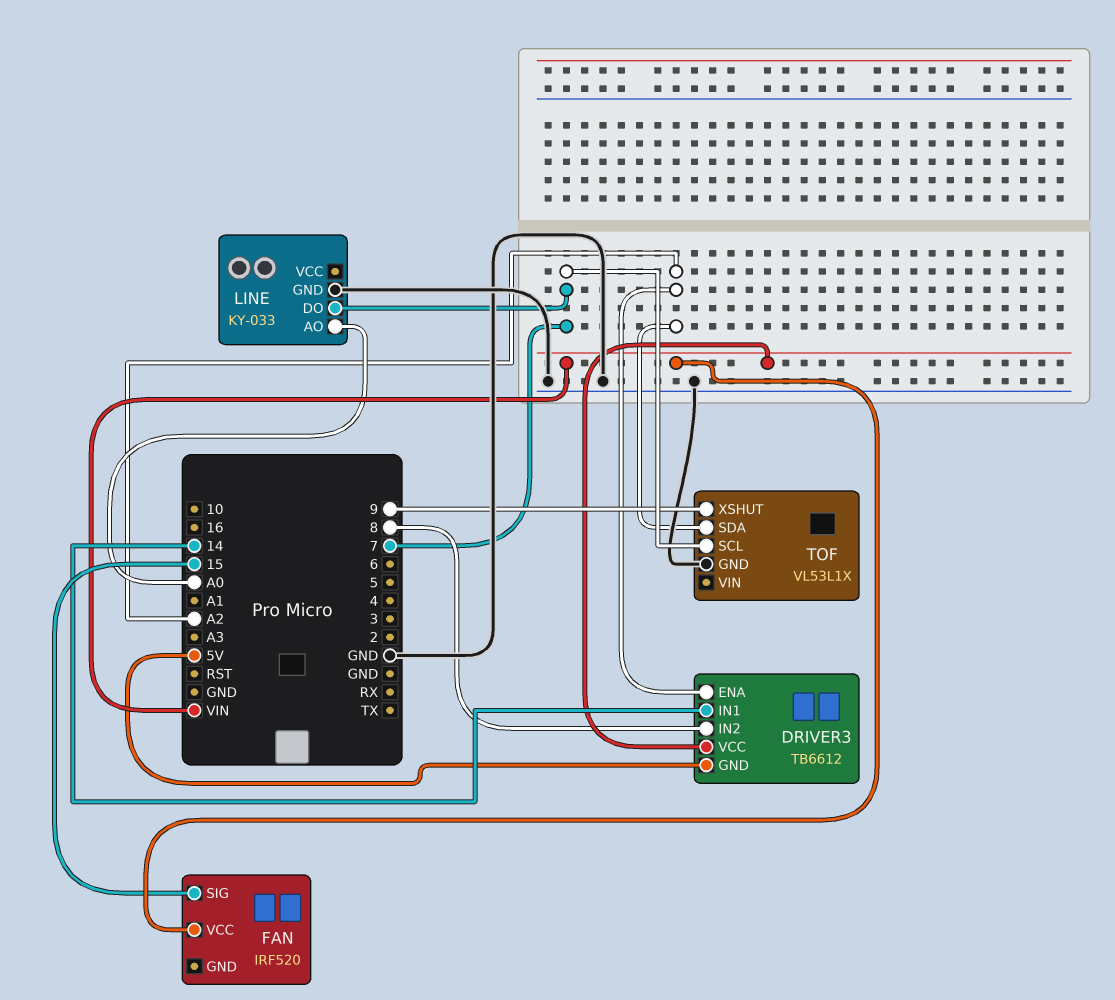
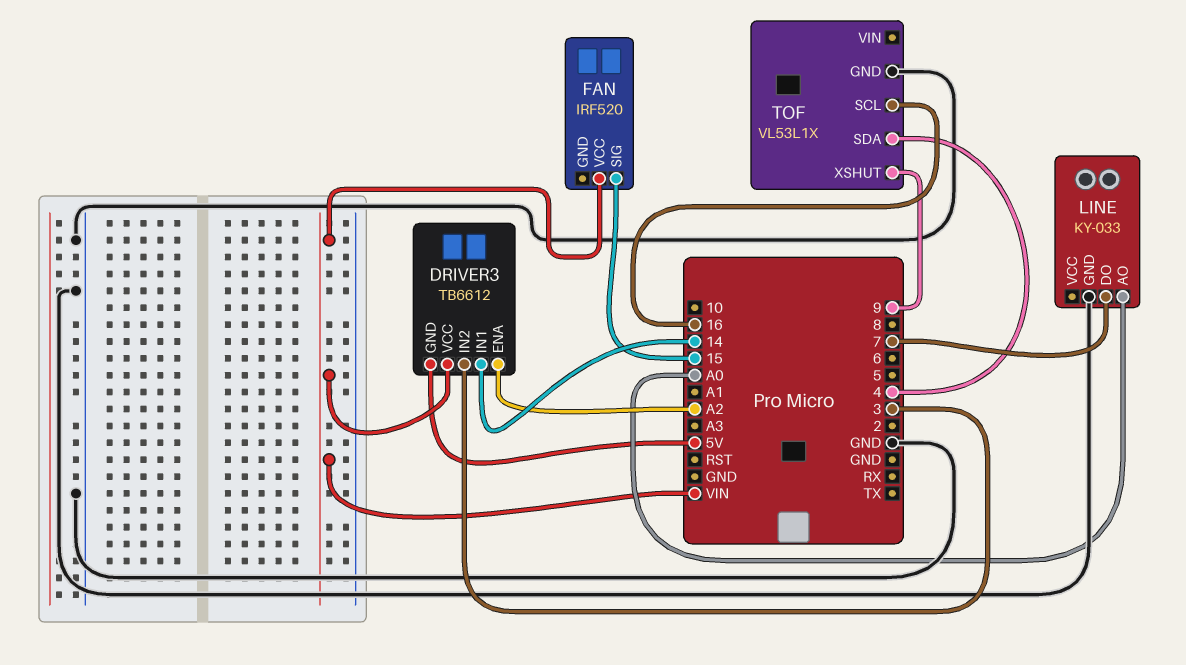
DRIVER3 pin IN2: 8 -> 3
TOF pin SCL: 7 -> 16
TOF pin SDA: A2 -> 4

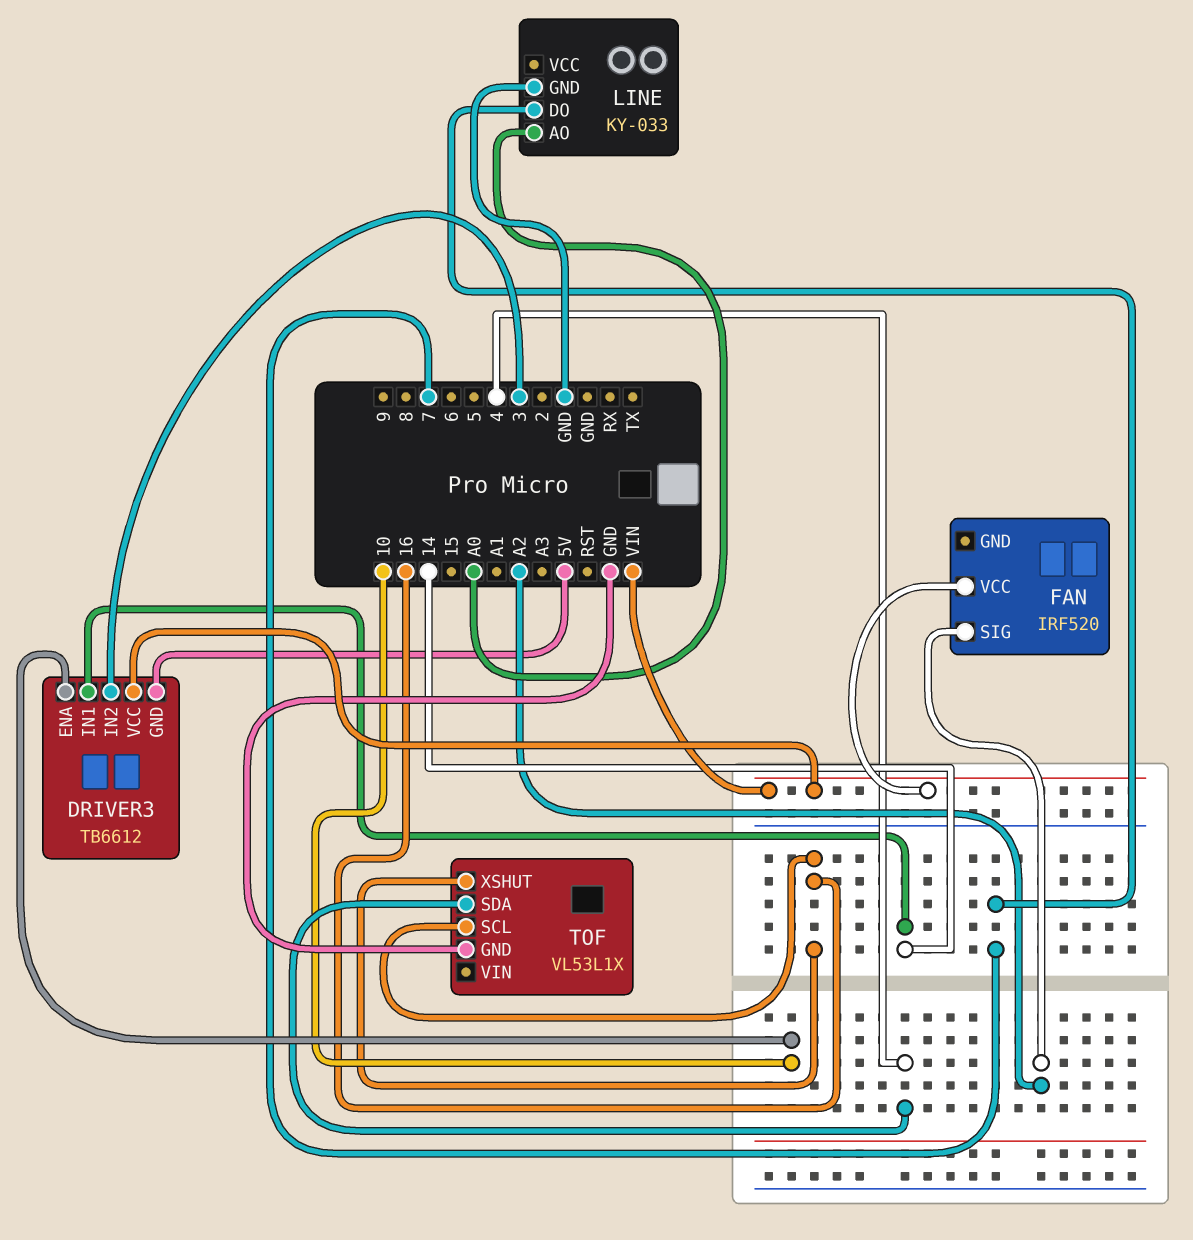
DRIVER3 pin ENA: A2 -> 10
FAN pin SIG: 15 -> A2
TOF pin XSHUT: 9 -> 16

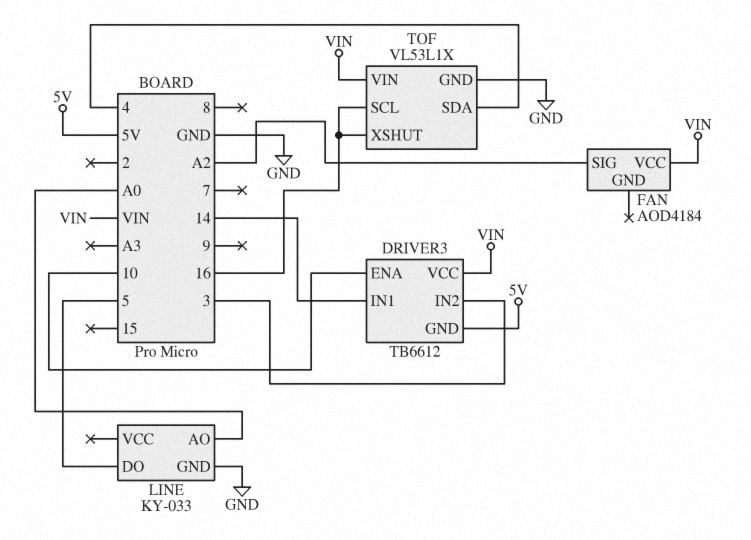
FAN: IRF520 -> AOD4184
LINE pin DO: 7 -> 5
TOF pin VIN: none -> VIN

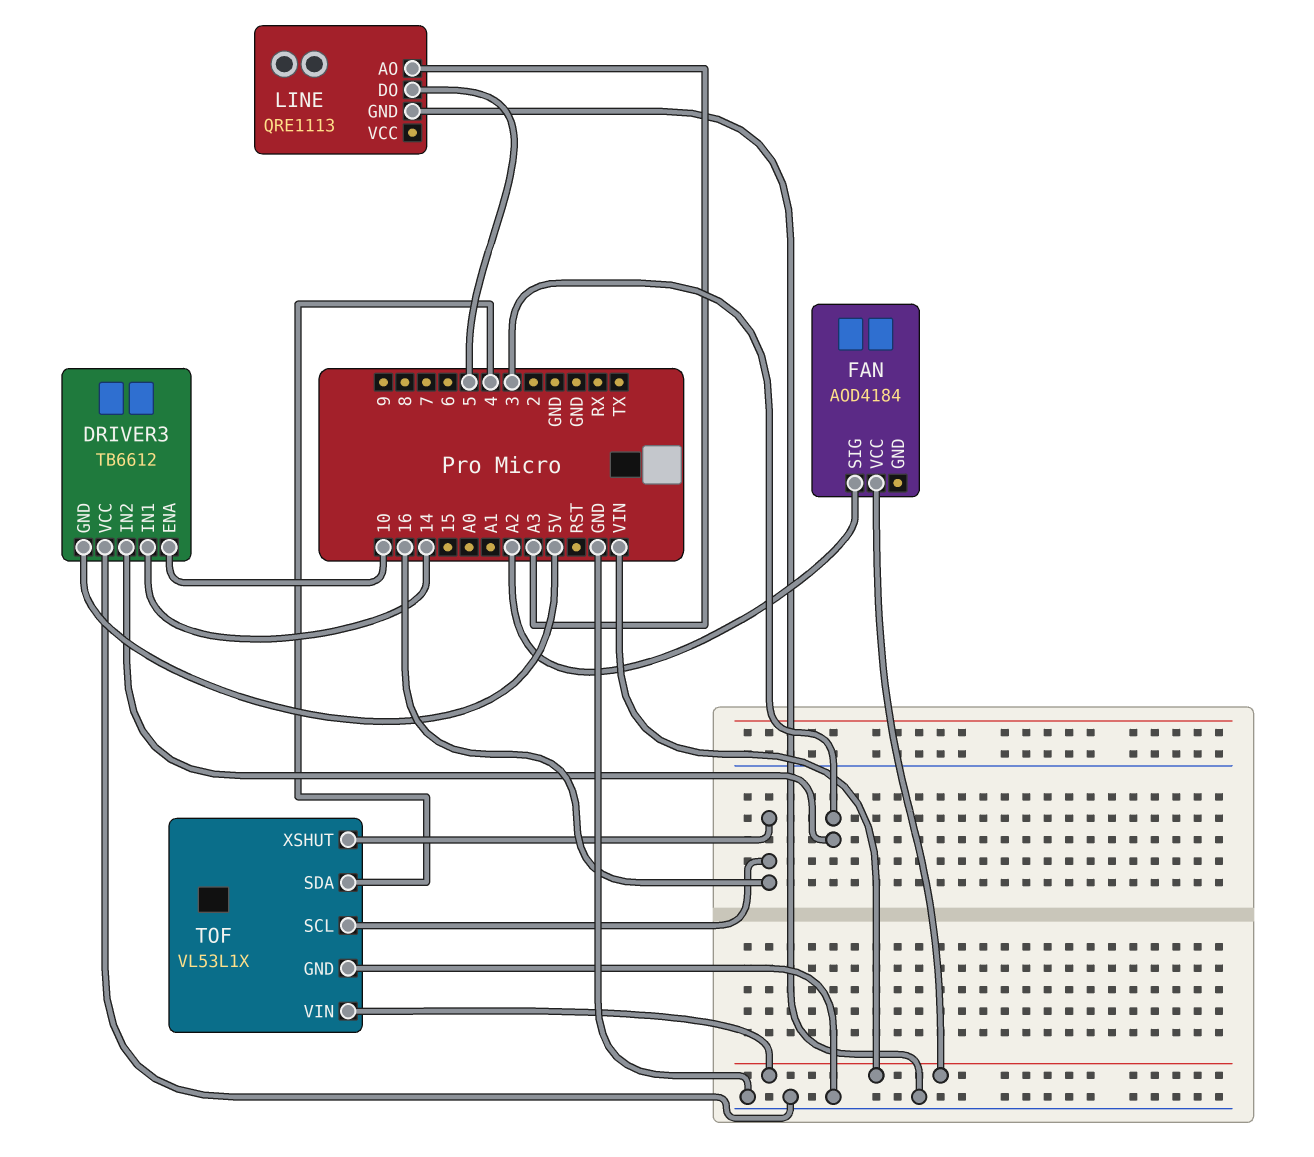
DRIVER3 pin VCC: VIN -> GND
LINE: KY-033 -> QRE1113
LINE pin AO: A0 -> A3

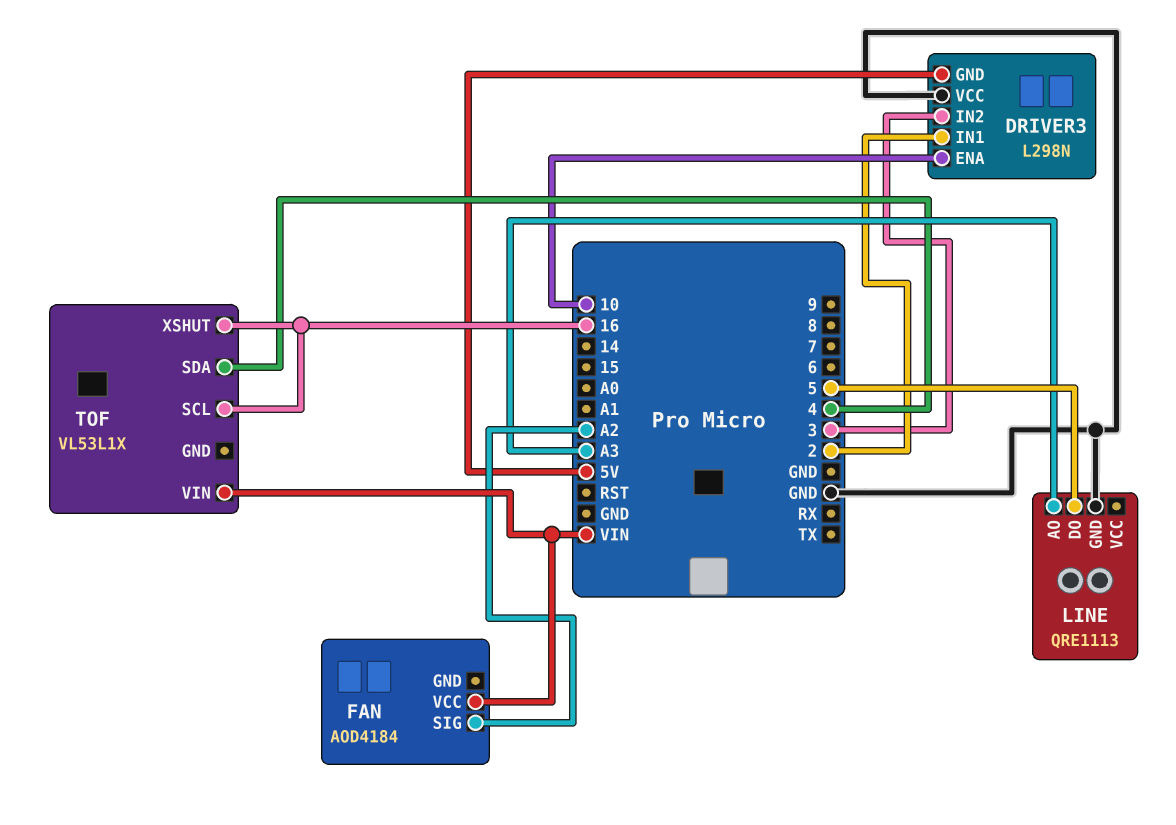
DRIVER3: TB6612 -> L298N
DRIVER3 pin IN1: 14 -> 2
TOF pin GND: GND -> none

